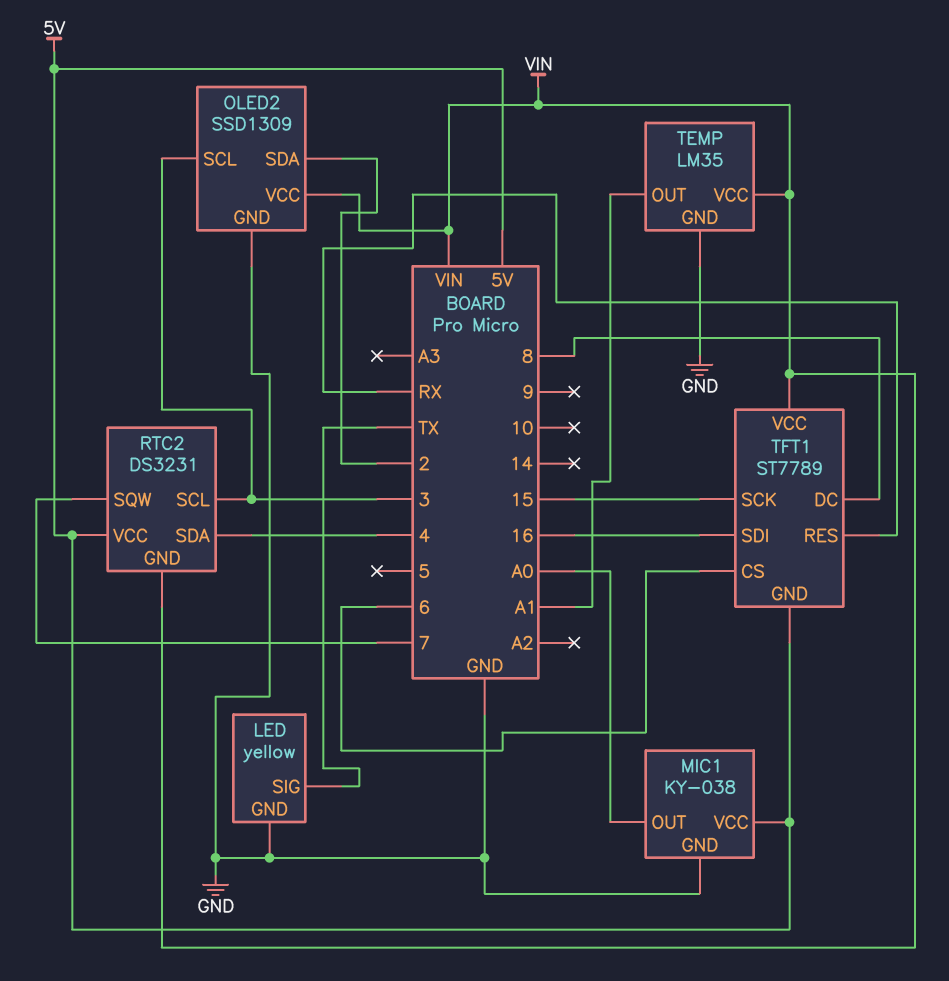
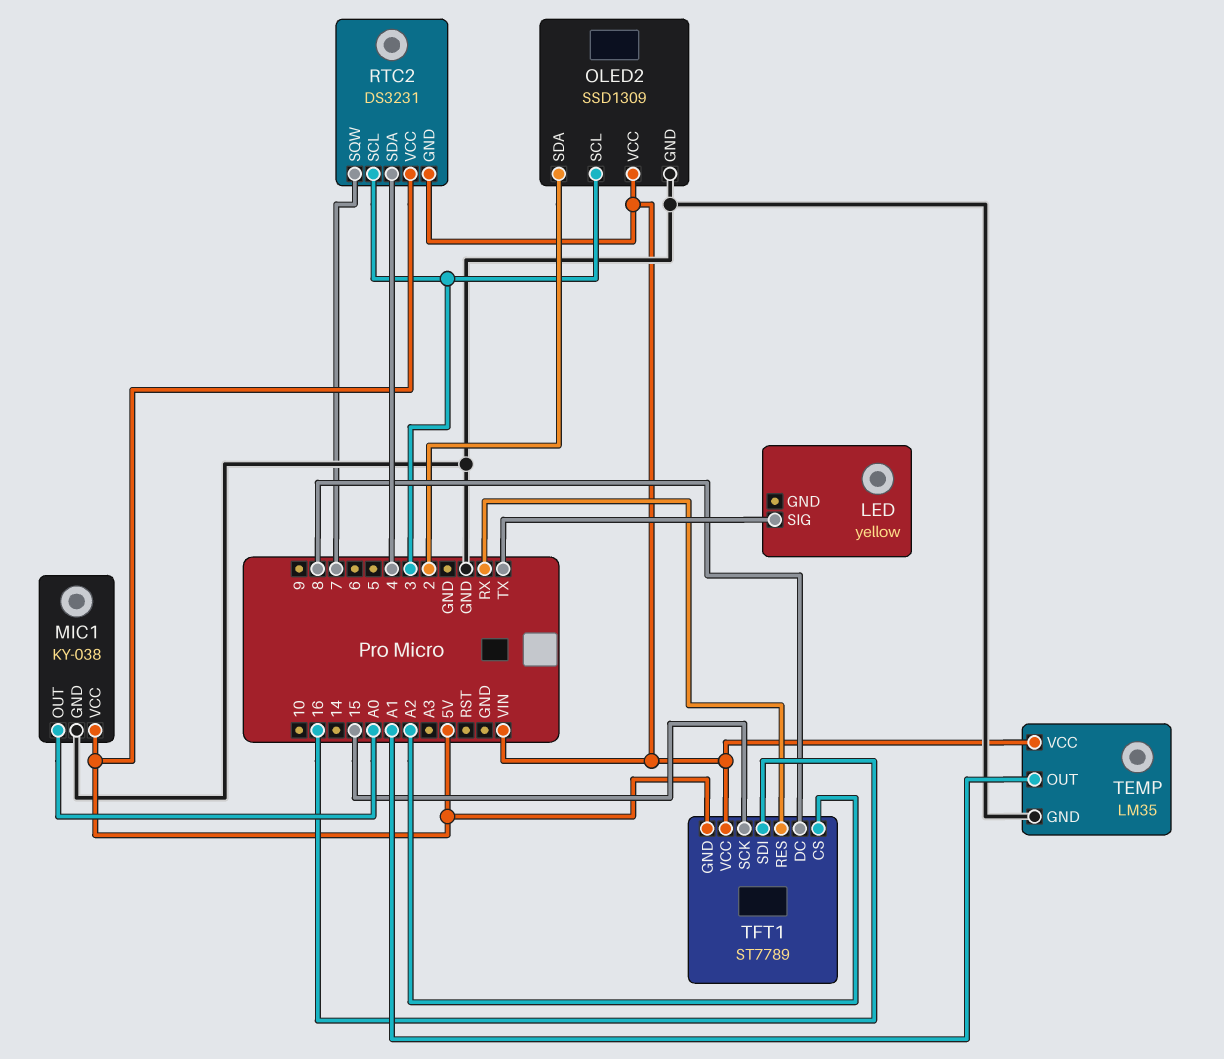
LED pin GND: GND -> none
TFT1 pin CS: 6 -> A2

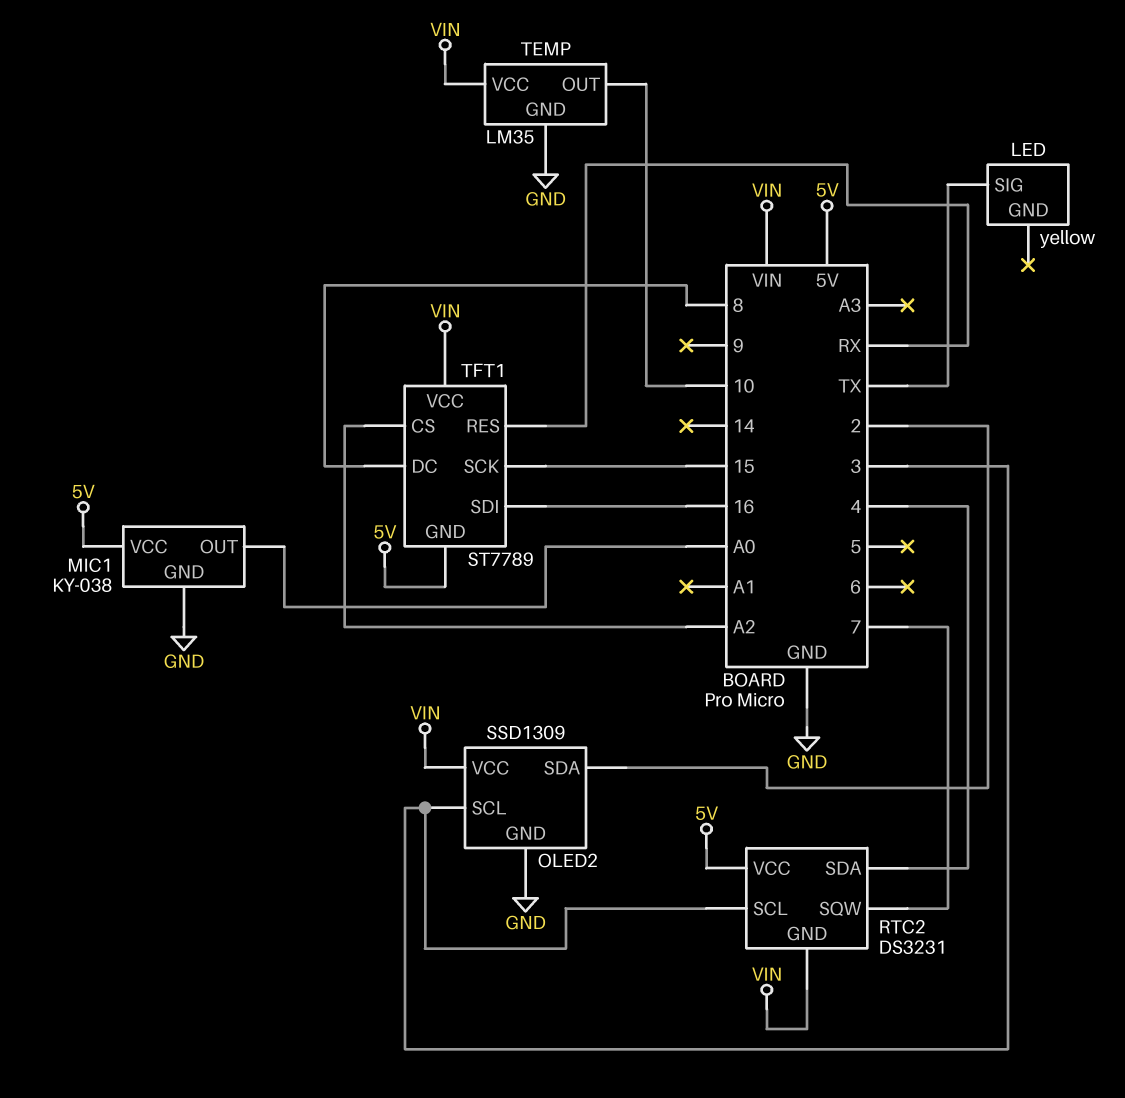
TEMP pin OUT: A1 -> 10

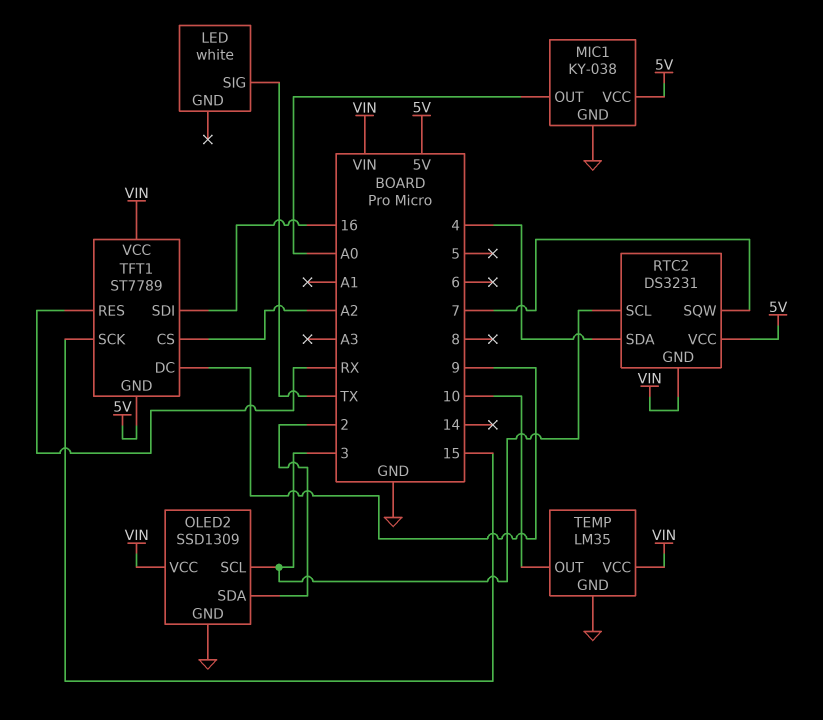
LED: yellow -> white
TFT1 pin DC: 8 -> 9

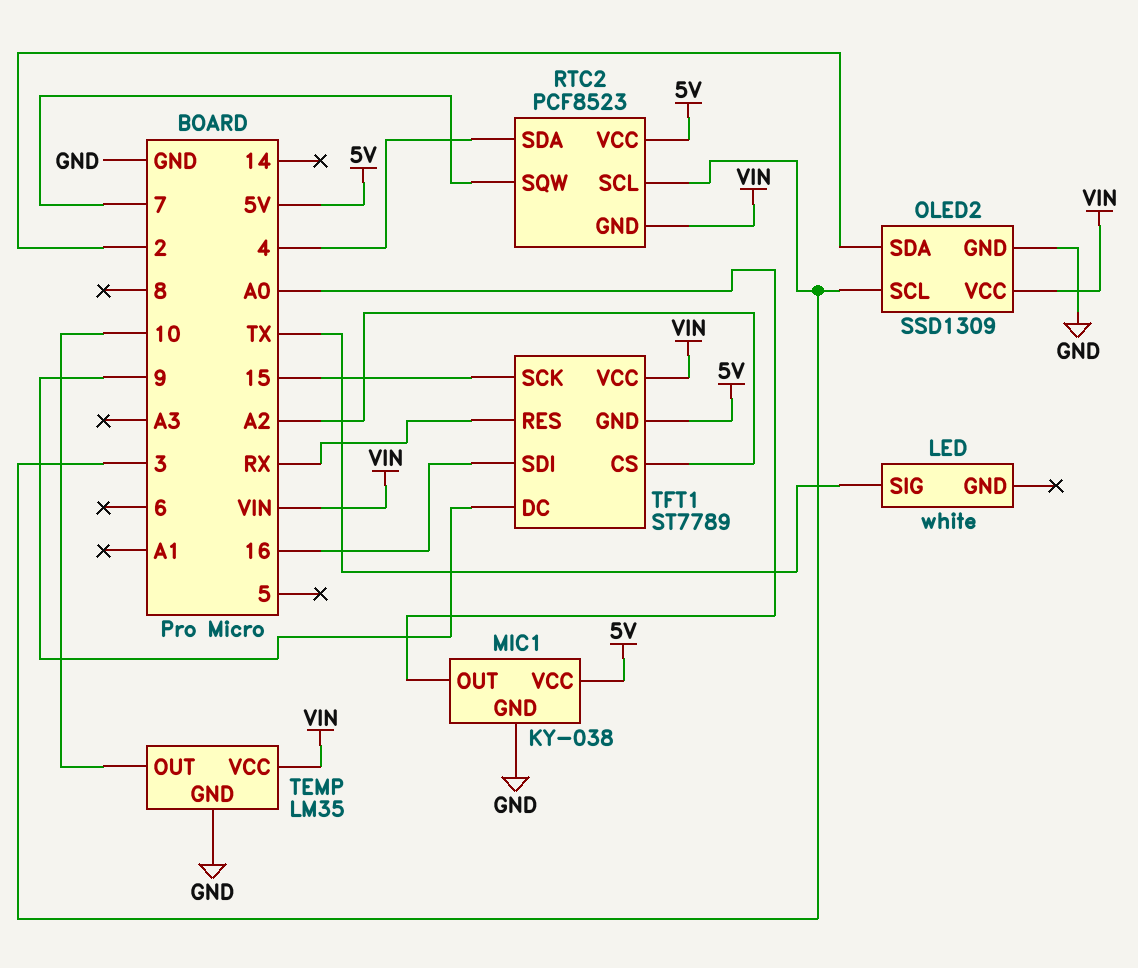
RTC2: DS3231 -> PCF8523

